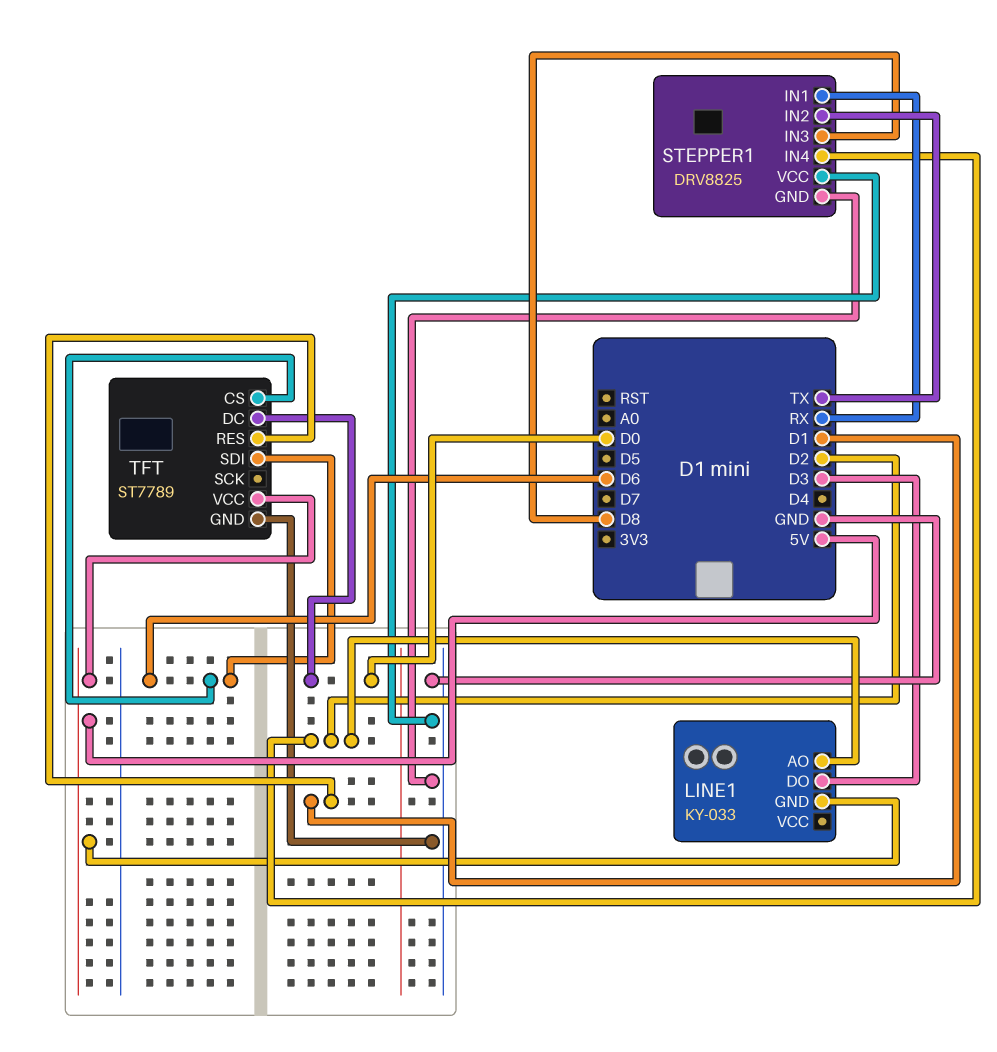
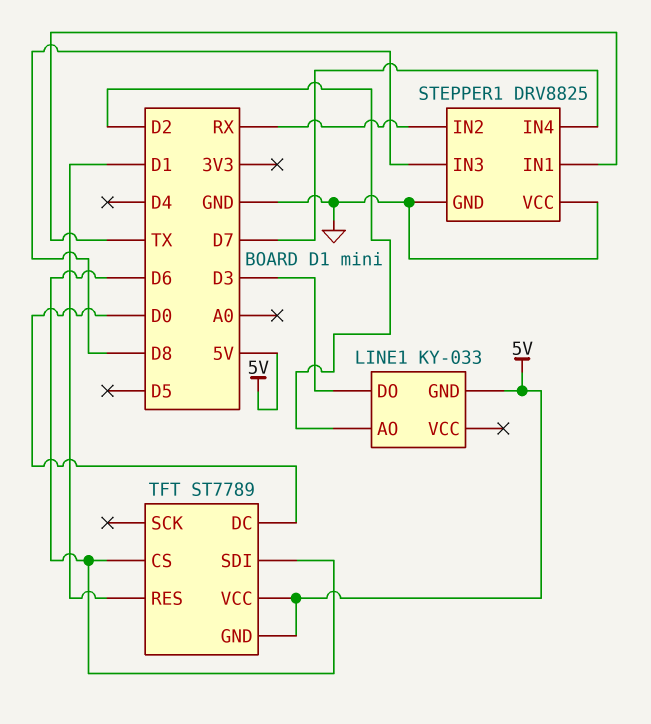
STEPPER1 pin IN1: RX -> TX
STEPPER1 pin IN2: TX -> RX
STEPPER1 pin IN4: D2 -> D7
TFT pin GND: GND -> 5V

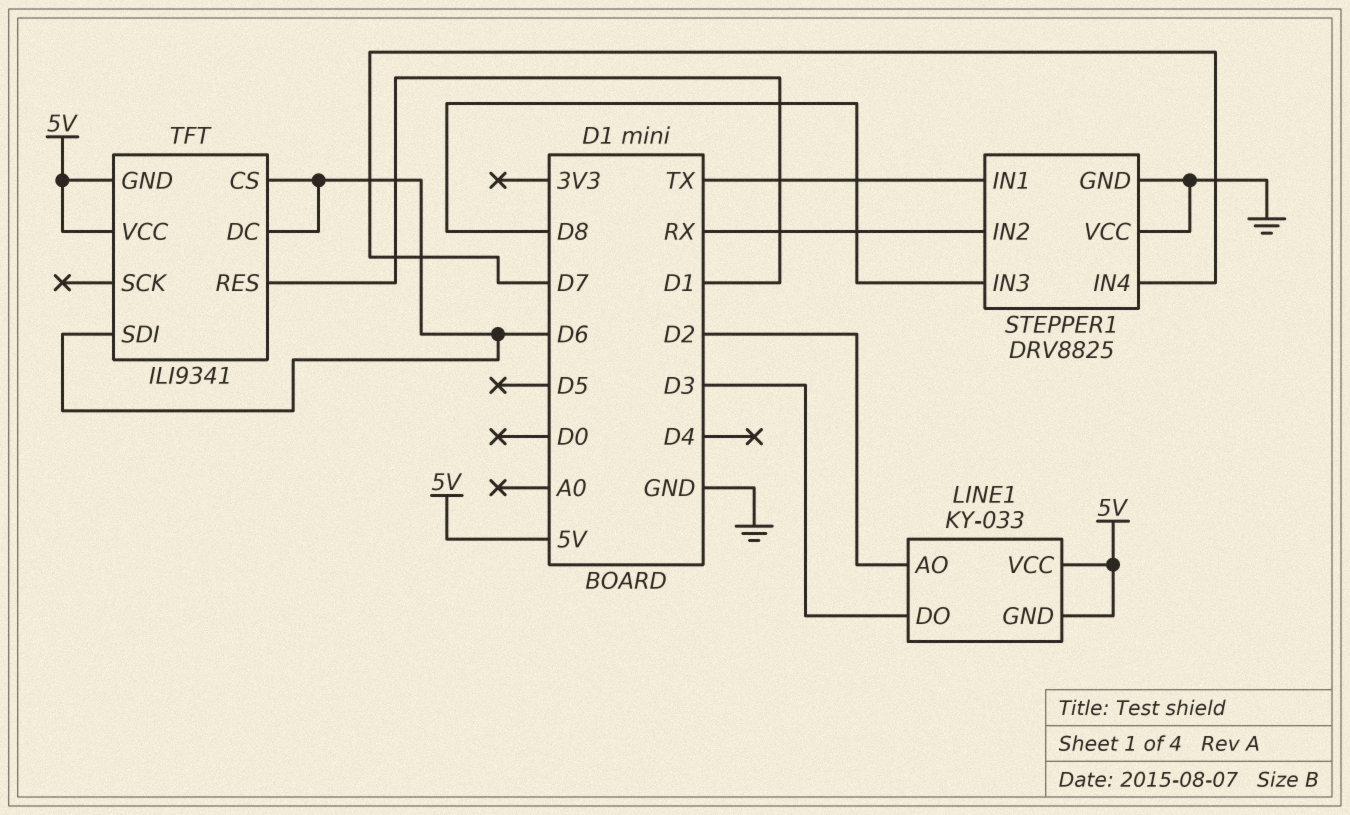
LINE1 pin VCC: none -> 5V
TFT: ST7789 -> ILI9341
TFT pin DC: D0 -> D6

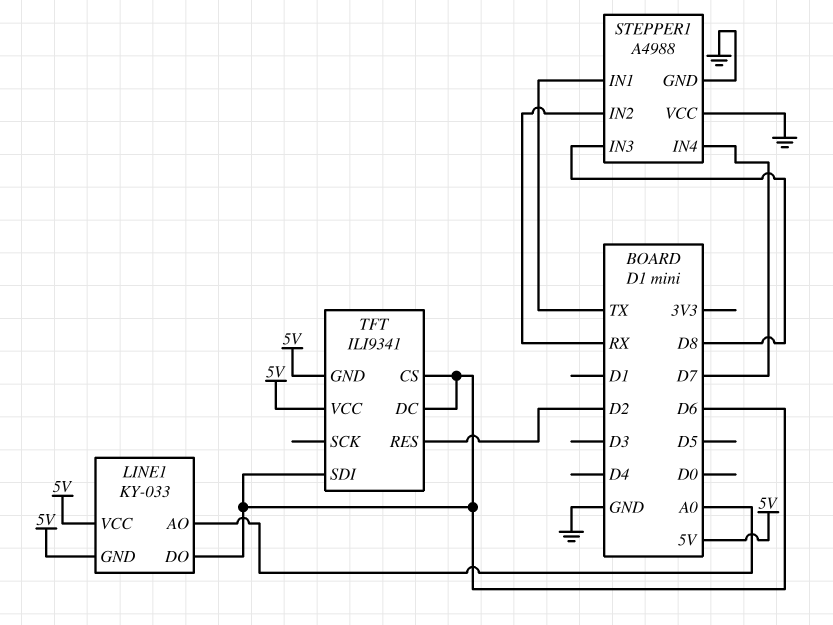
LINE1 pin AO: D2 -> A0
LINE1 pin DO: D3 -> D6
STEPPER1: DRV8825 -> A4988
TFT pin RES: D1 -> D2

